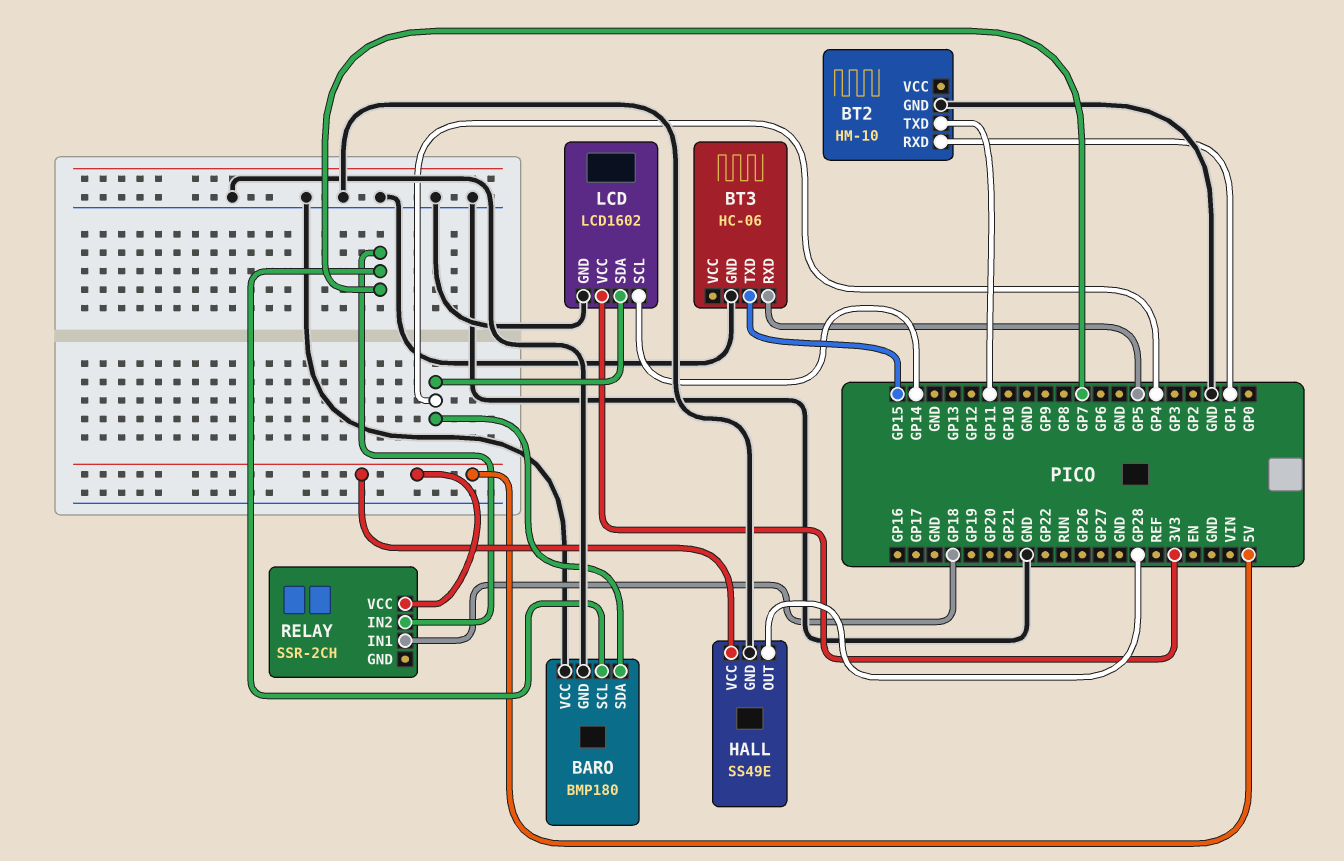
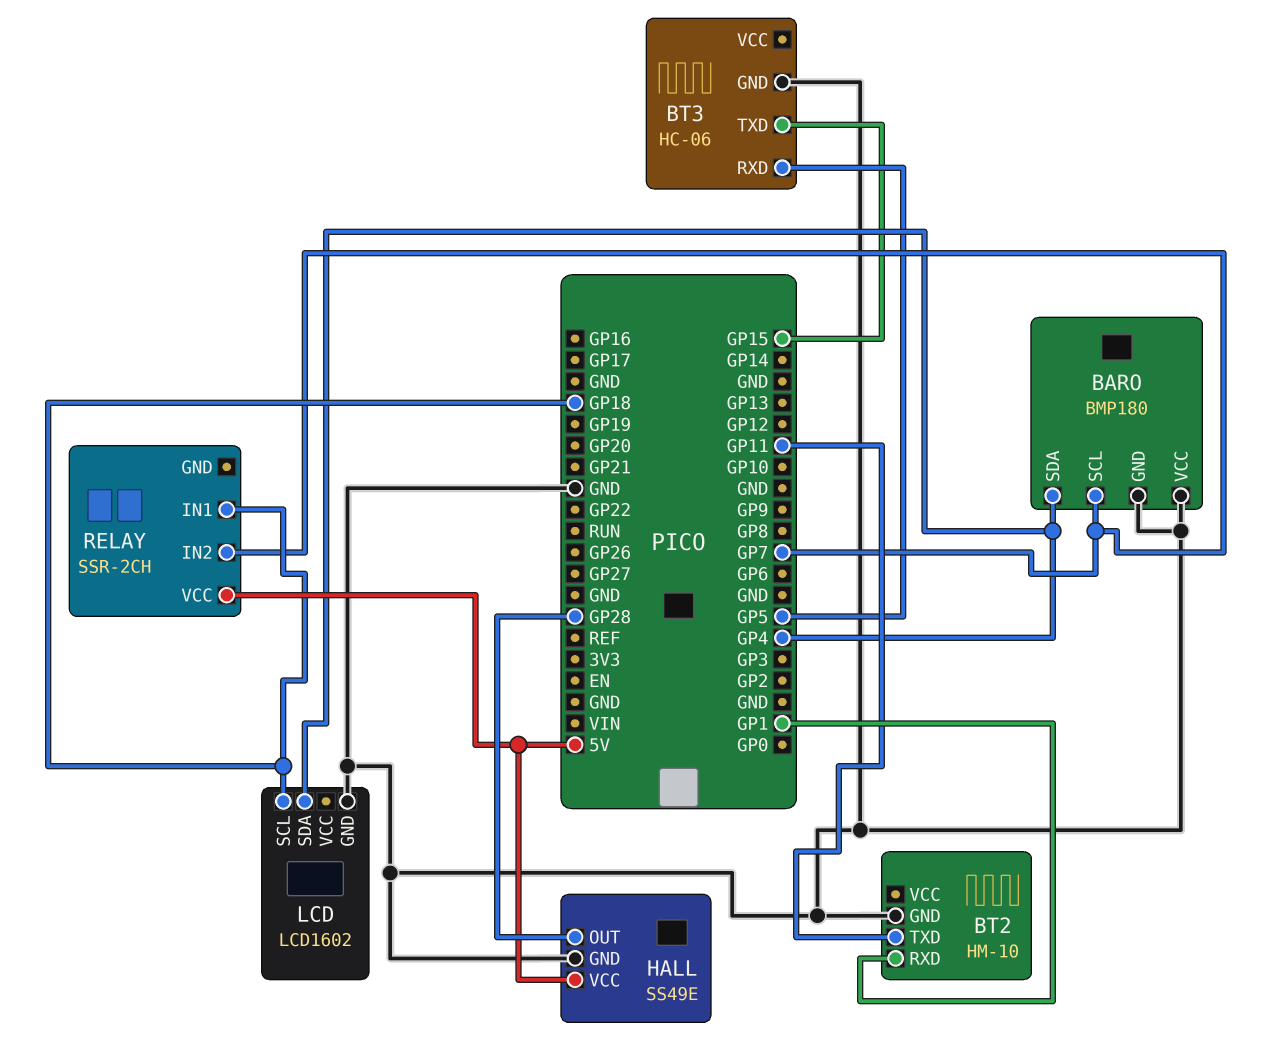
LCD pin SCL: GP14 -> GP18
LCD pin VCC: 3V3 -> none

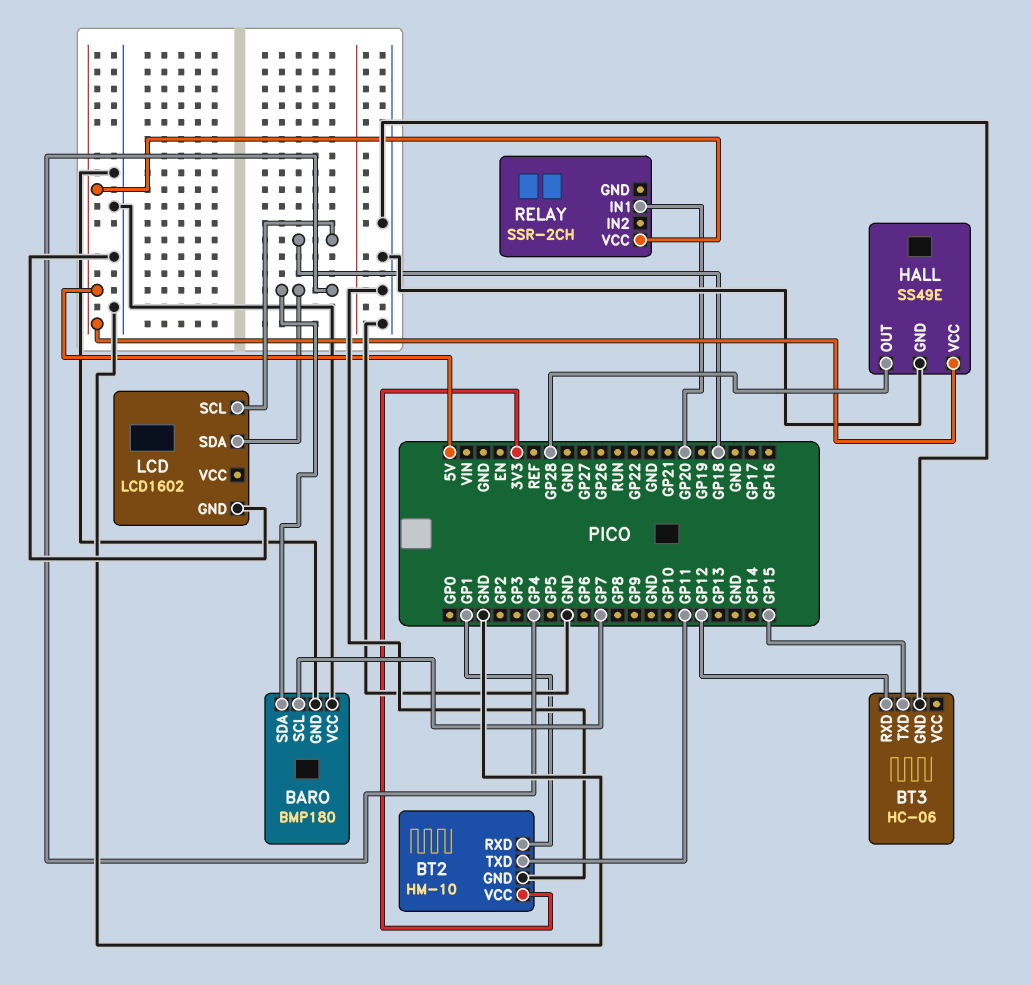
BT2 pin VCC: none -> 3V3
BT3 pin RXD: GP5 -> GP12
RELAY pin IN1: GP18 -> GP20
RELAY pin IN2: GP7 -> none

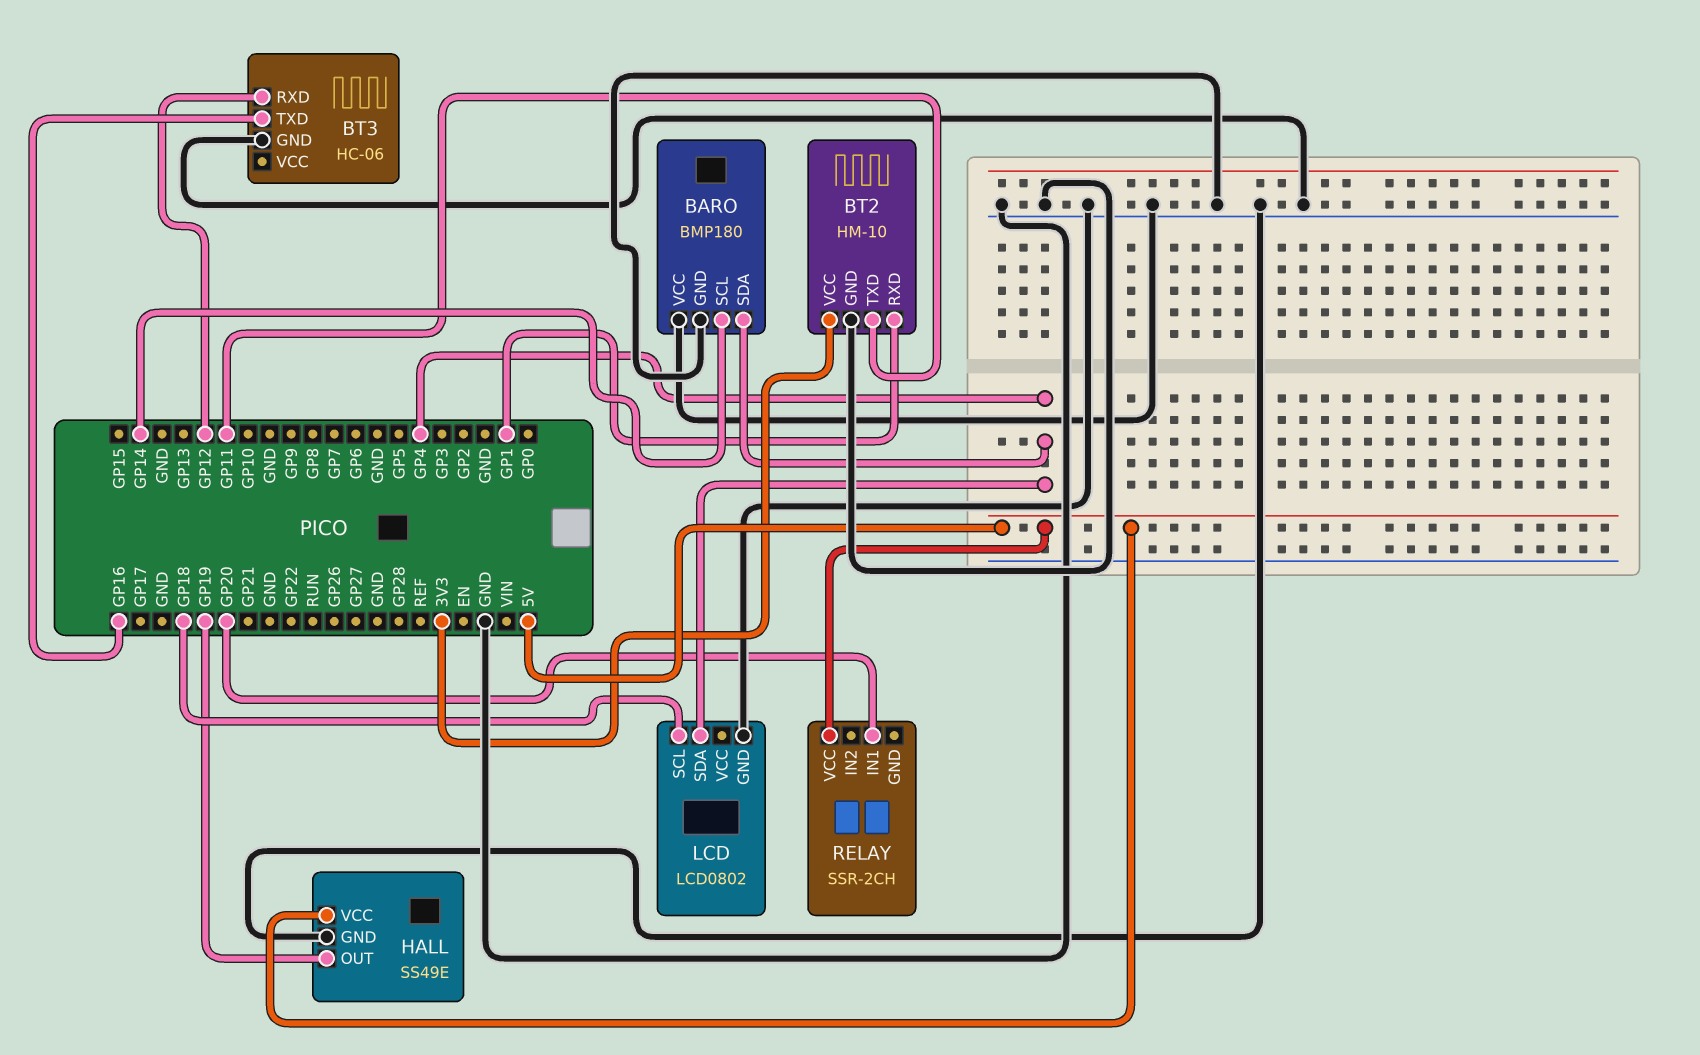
BARO pin SCL: GP7 -> GP14
BT3 pin TXD: GP15 -> GP16
HALL pin OUT: GP28 -> GP19
LCD: LCD1602 -> LCD0802

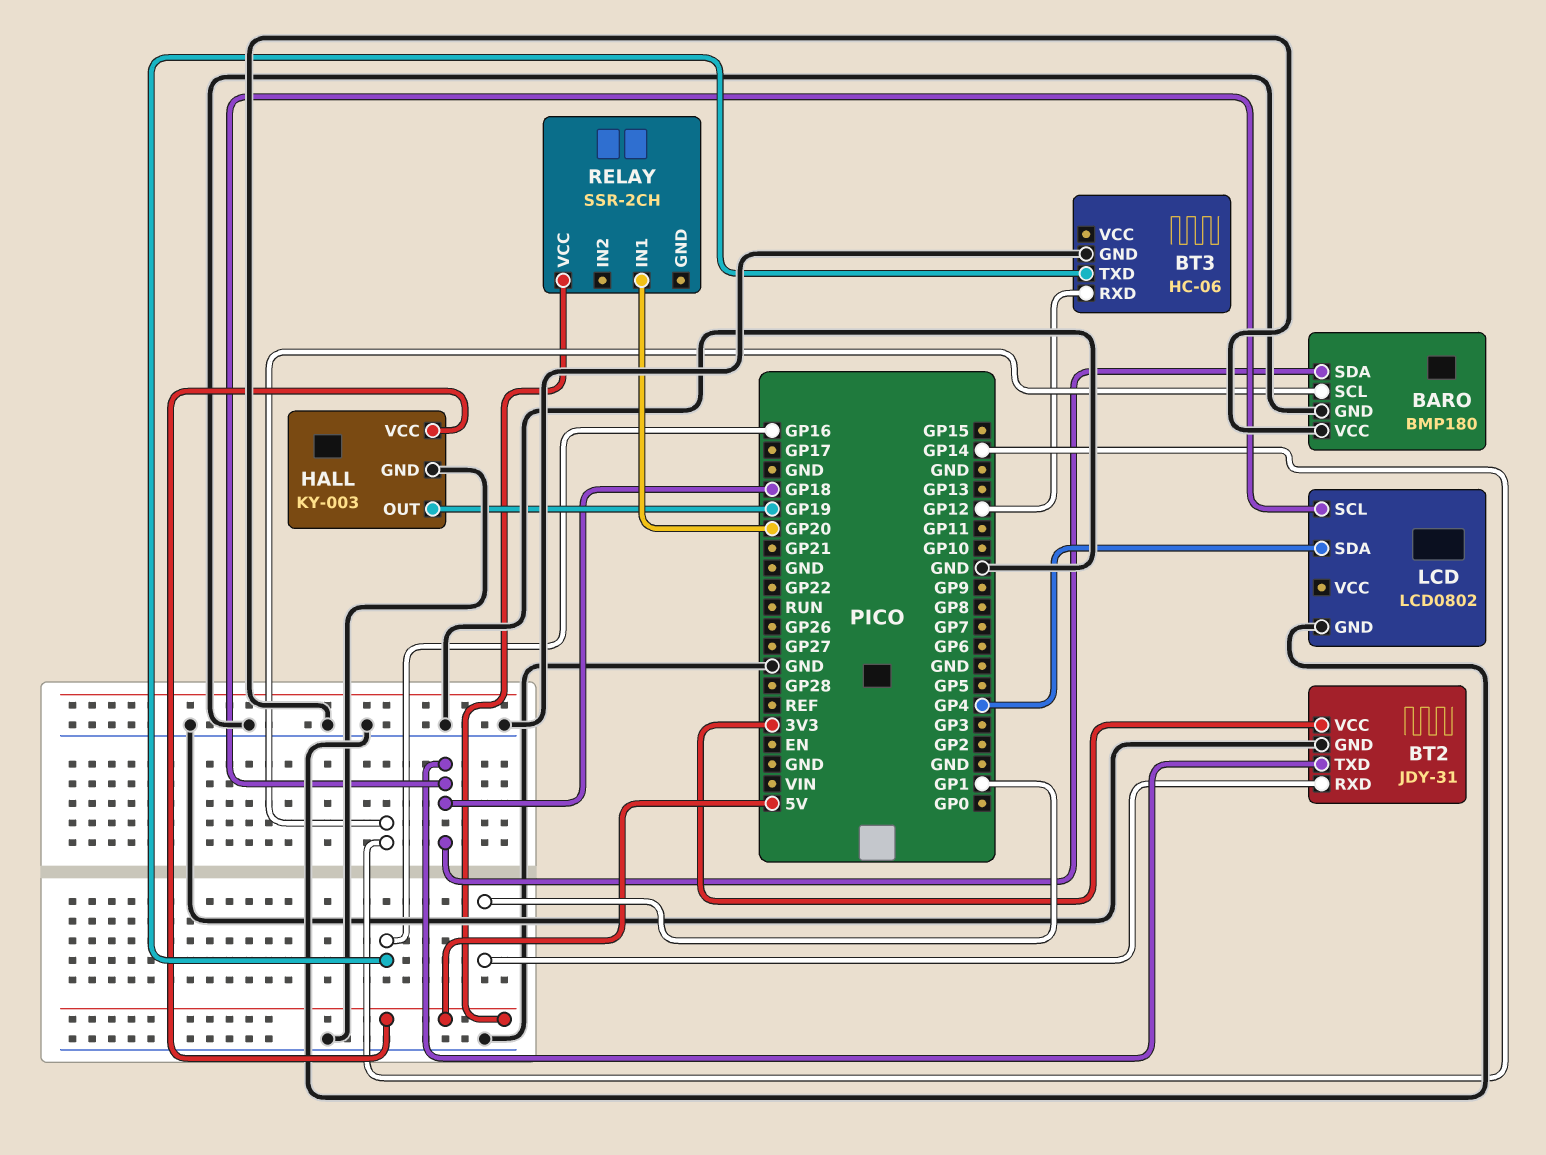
BARO pin SDA: GP4 -> GP18
BT2: HM-10 -> JDY-31
BT2 pin TXD: GP11 -> GP18
HALL: SS49E -> KY-003

